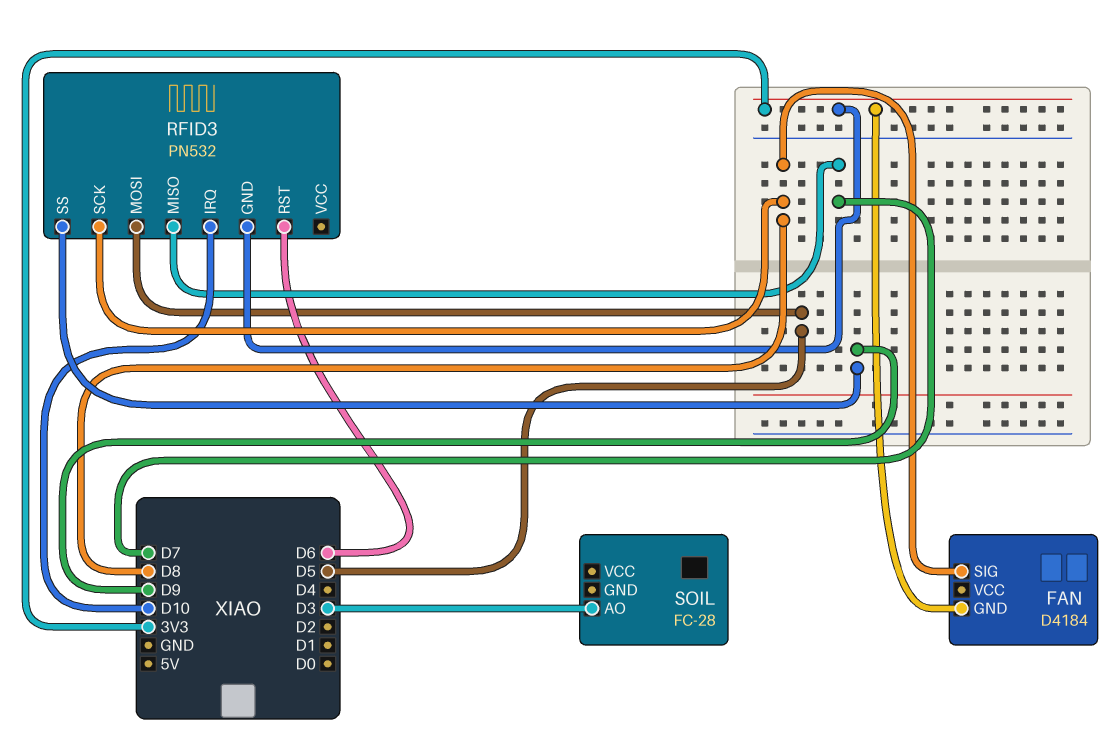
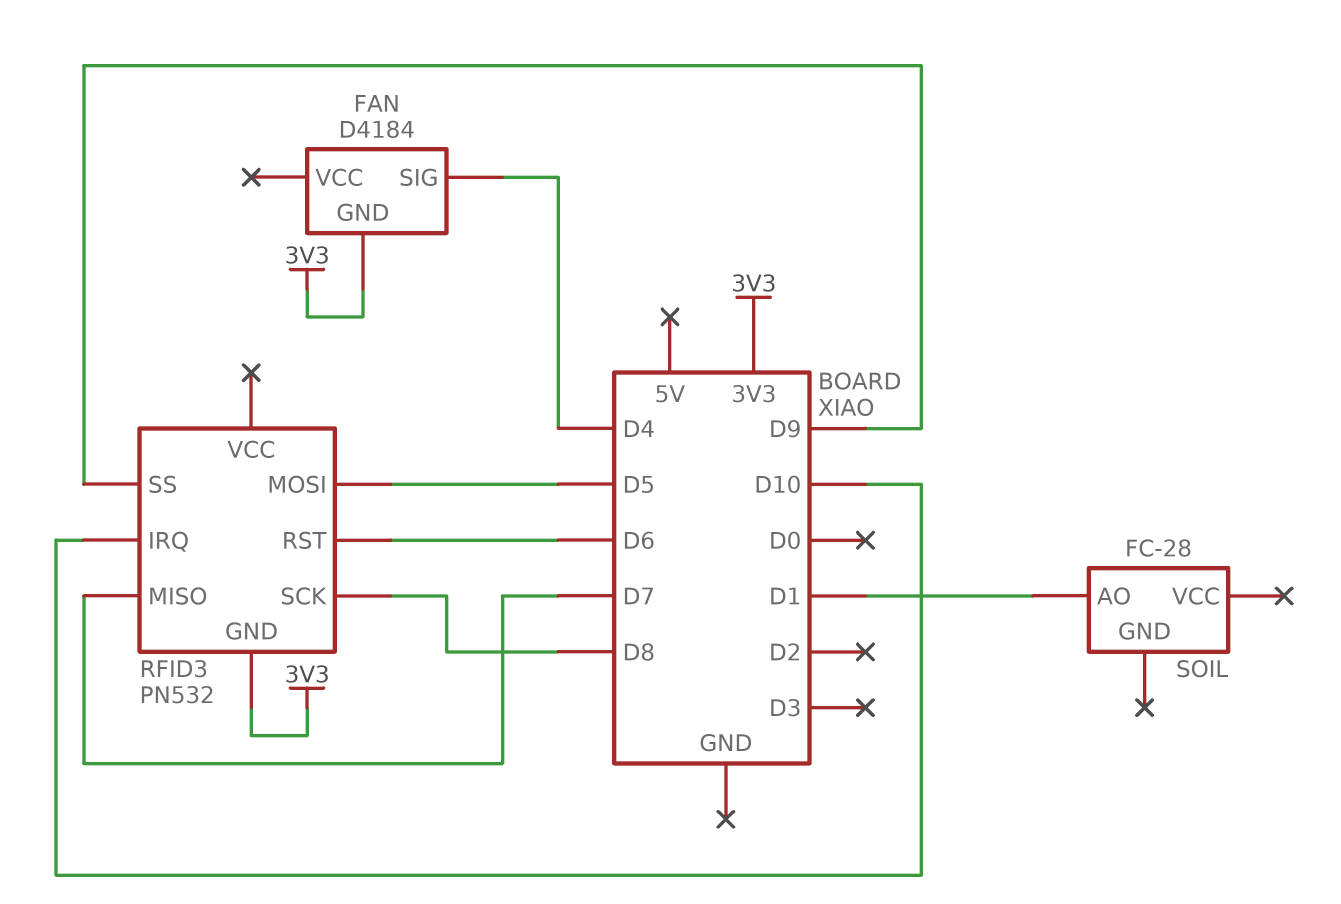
FAN pin SIG: D8 -> D4
SOIL pin AO: D3 -> D1

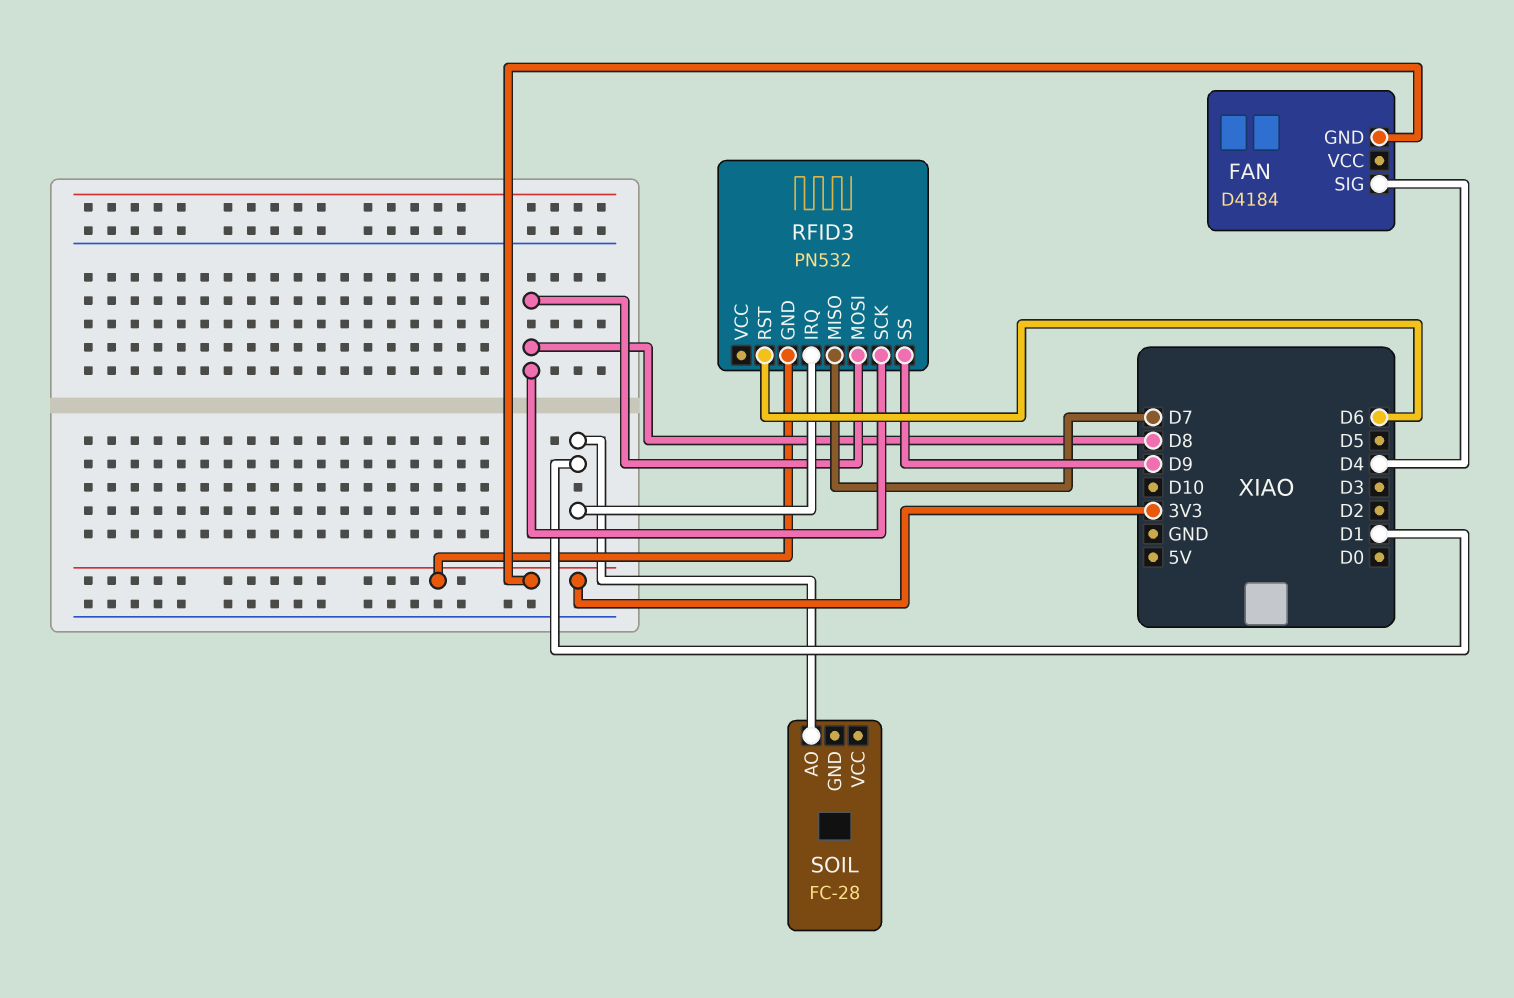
RFID3 pin IRQ: D10 -> D1
RFID3 pin MOSI: D5 -> D8

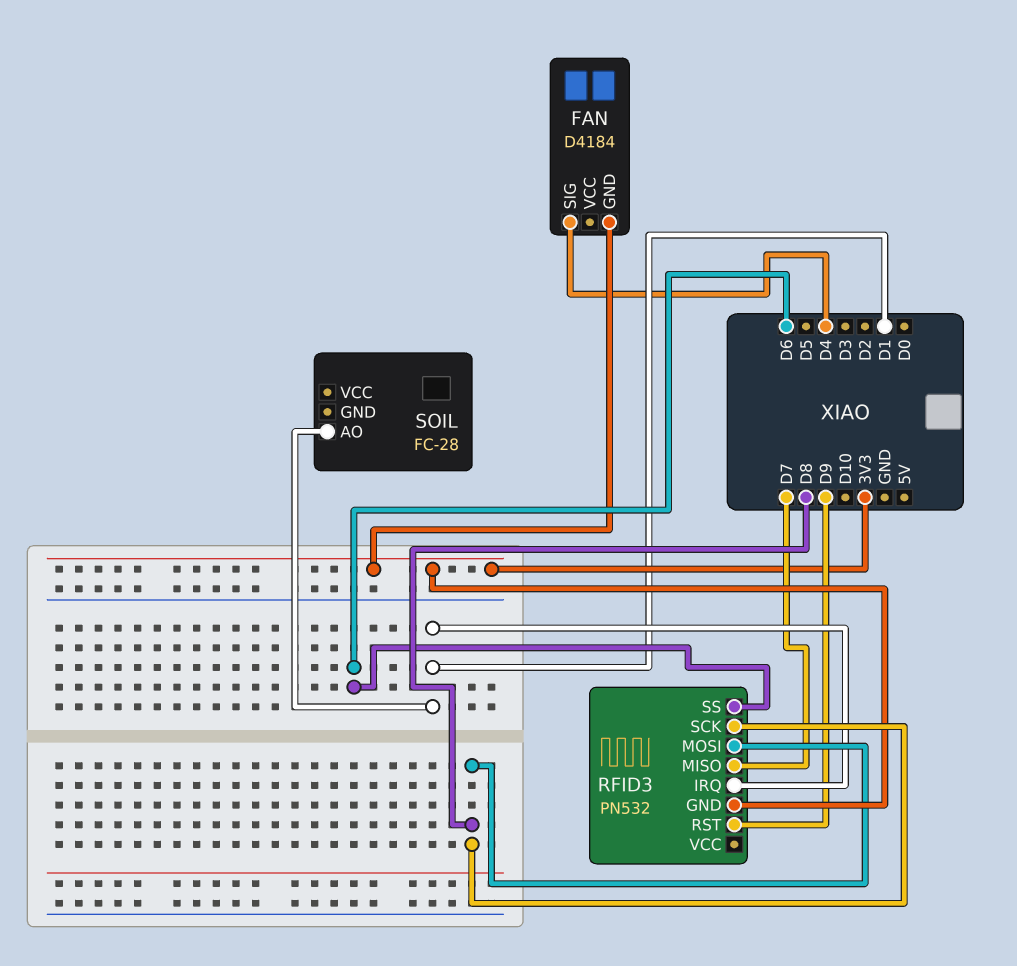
RFID3 pin RST: D6 -> D9
RFID3 pin SS: D9 -> D6

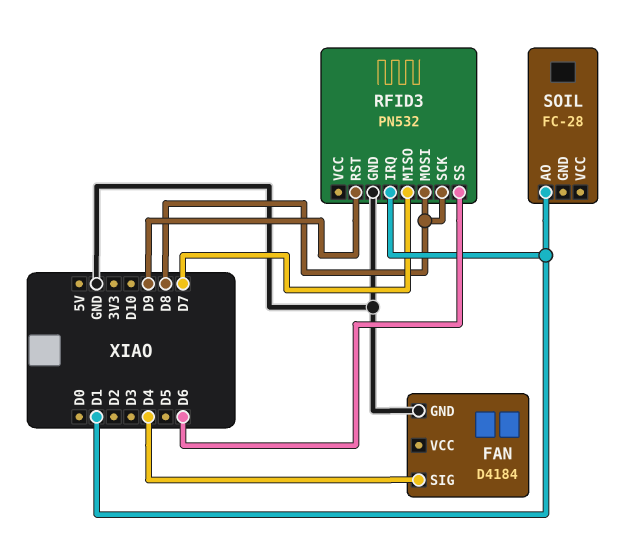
FAN pin GND: 3V3 -> GND
RFID3 pin GND: 3V3 -> GND

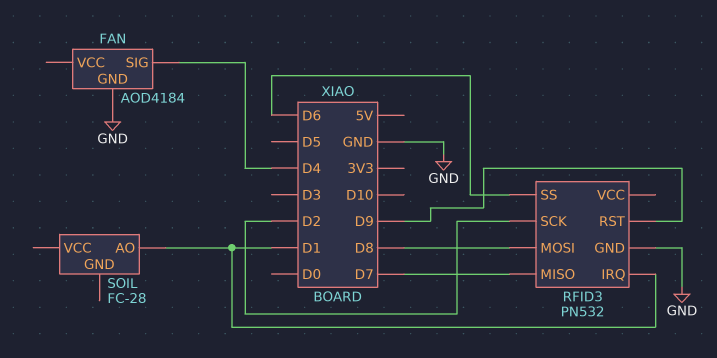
FAN: D4184 -> AOD4184
RFID3 pin SCK: D8 -> D2

